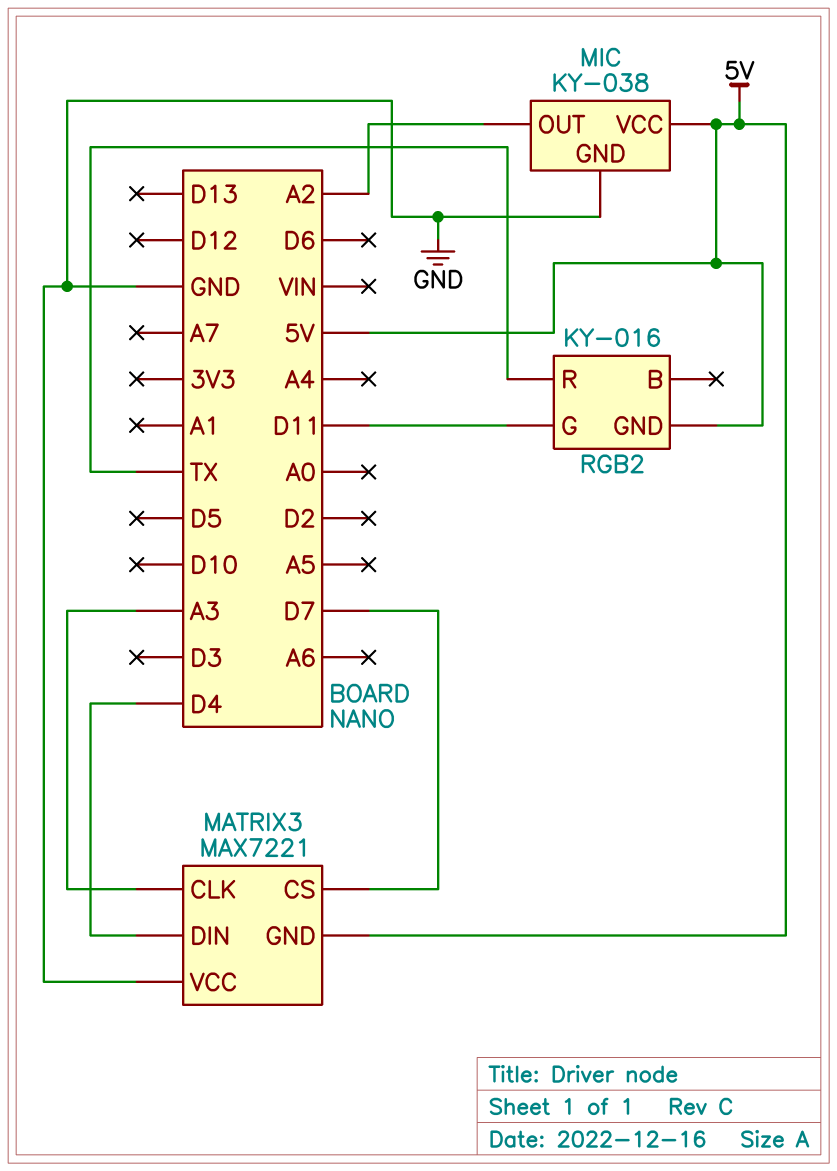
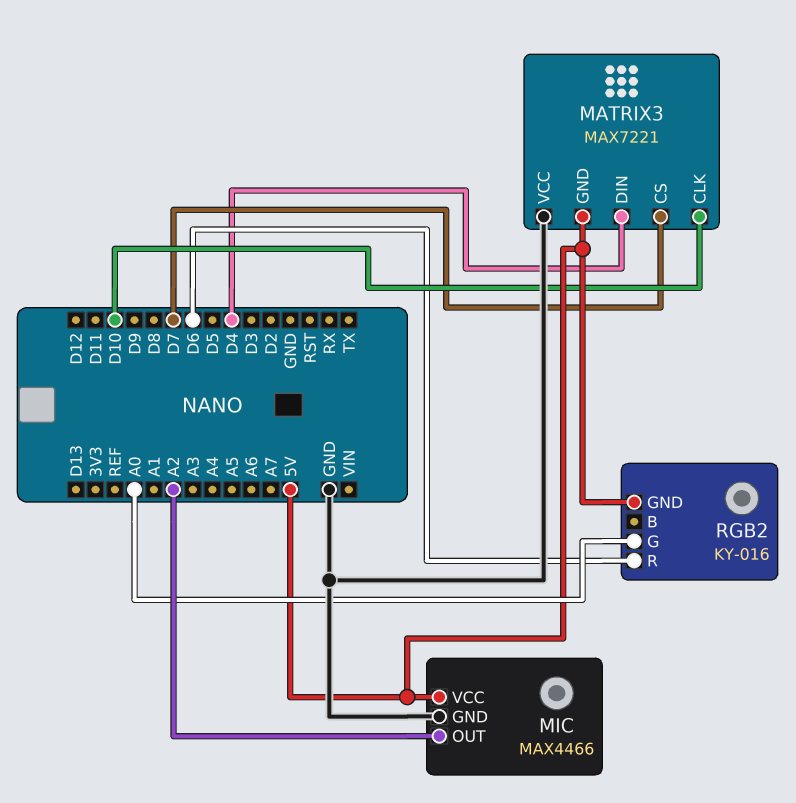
MATRIX3 pin CLK: A3 -> D10
MIC: KY-038 -> MAX4466
RGB2 pin G: D11 -> A0
RGB2 pin R: TX -> D6

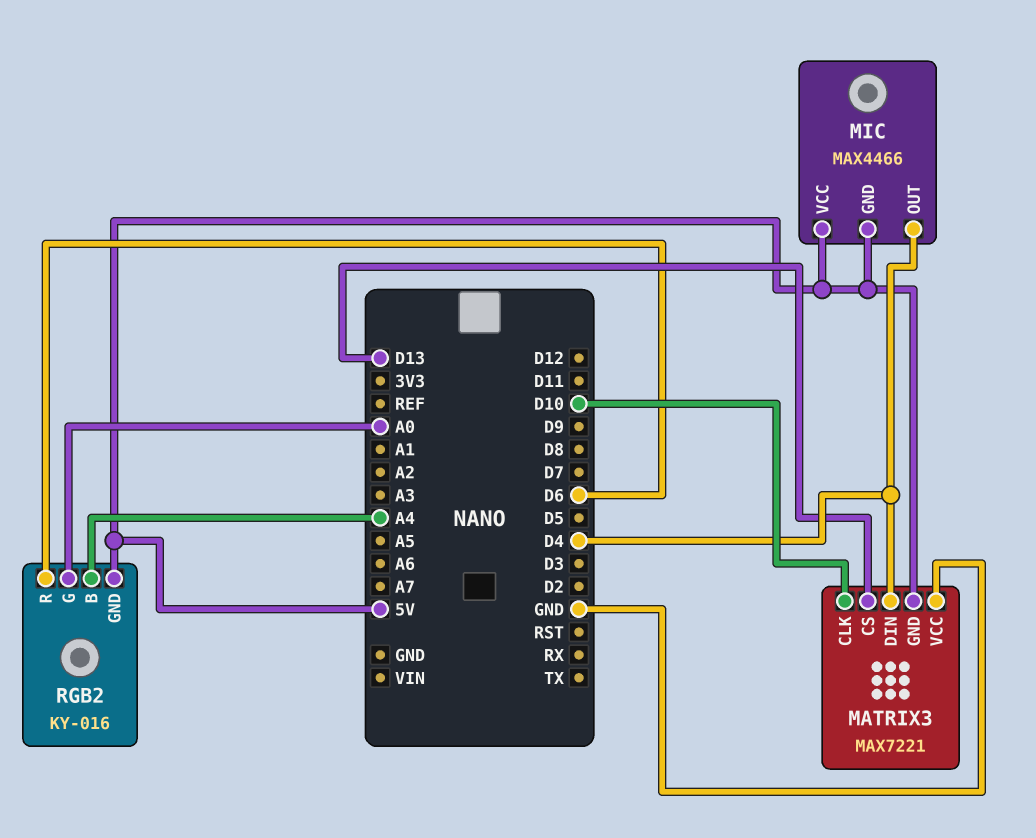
MATRIX3 pin CS: D7 -> D13
MIC pin GND: GND -> 5V
MIC pin OUT: A2 -> D4
RGB2 pin B: none -> A4

